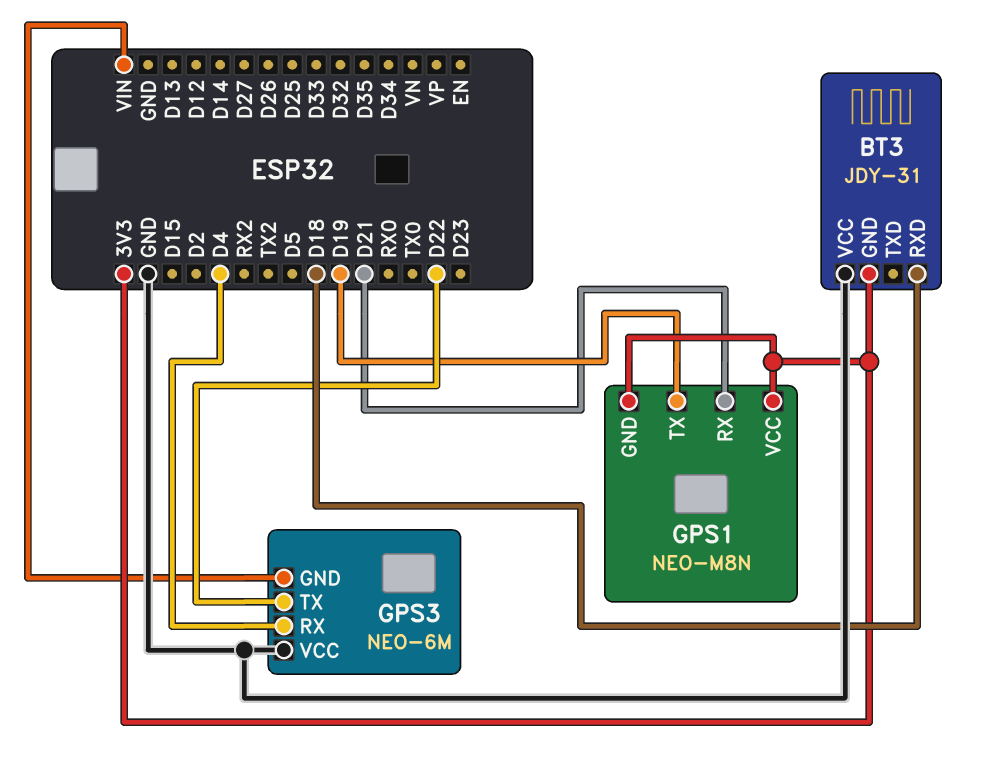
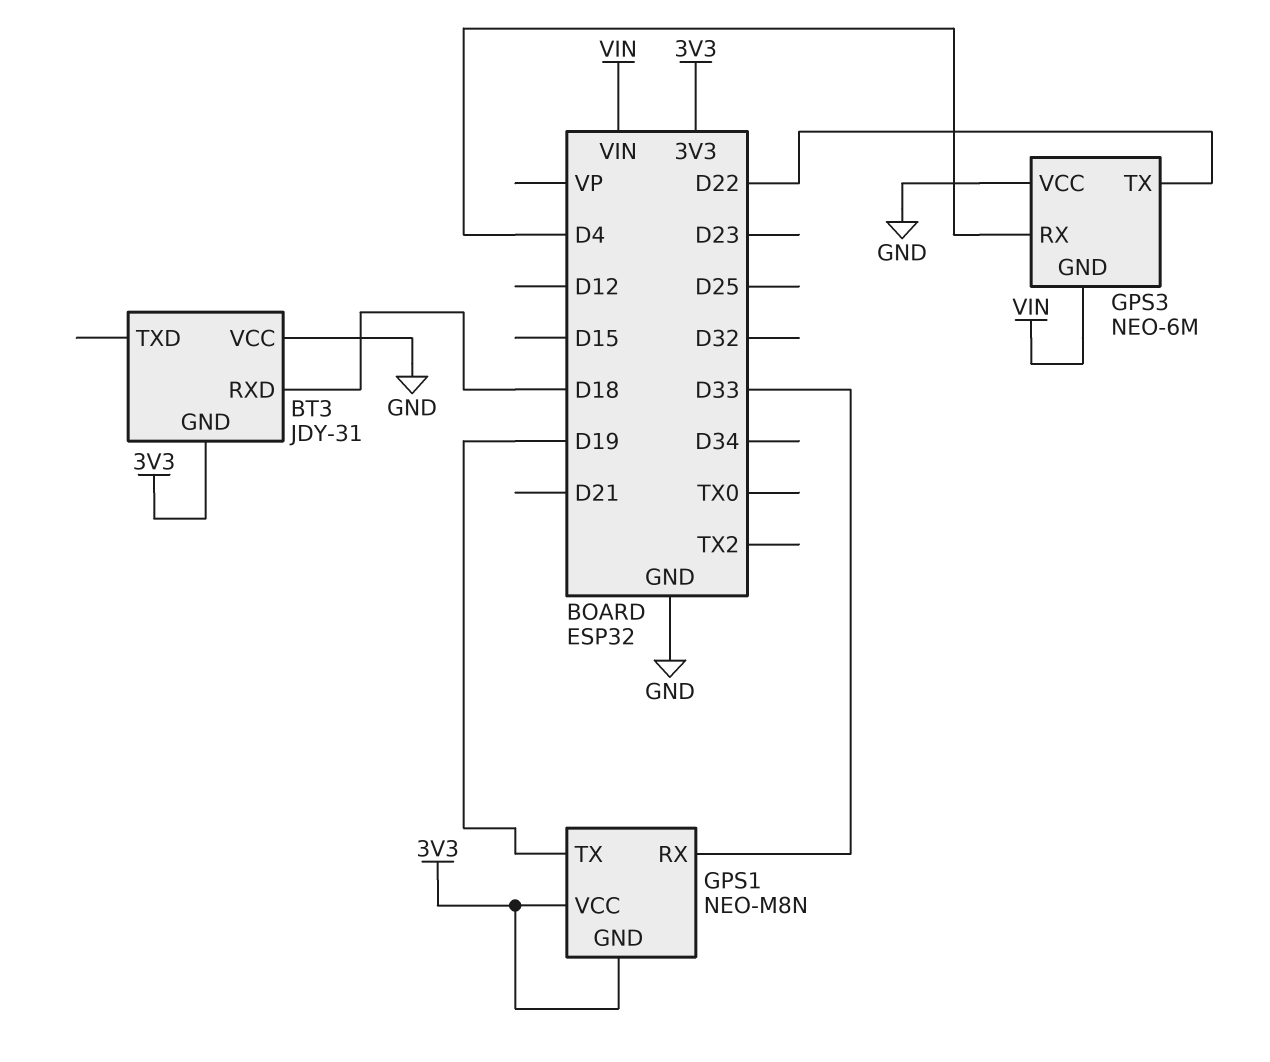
GPS1 pin RX: D21 -> D33

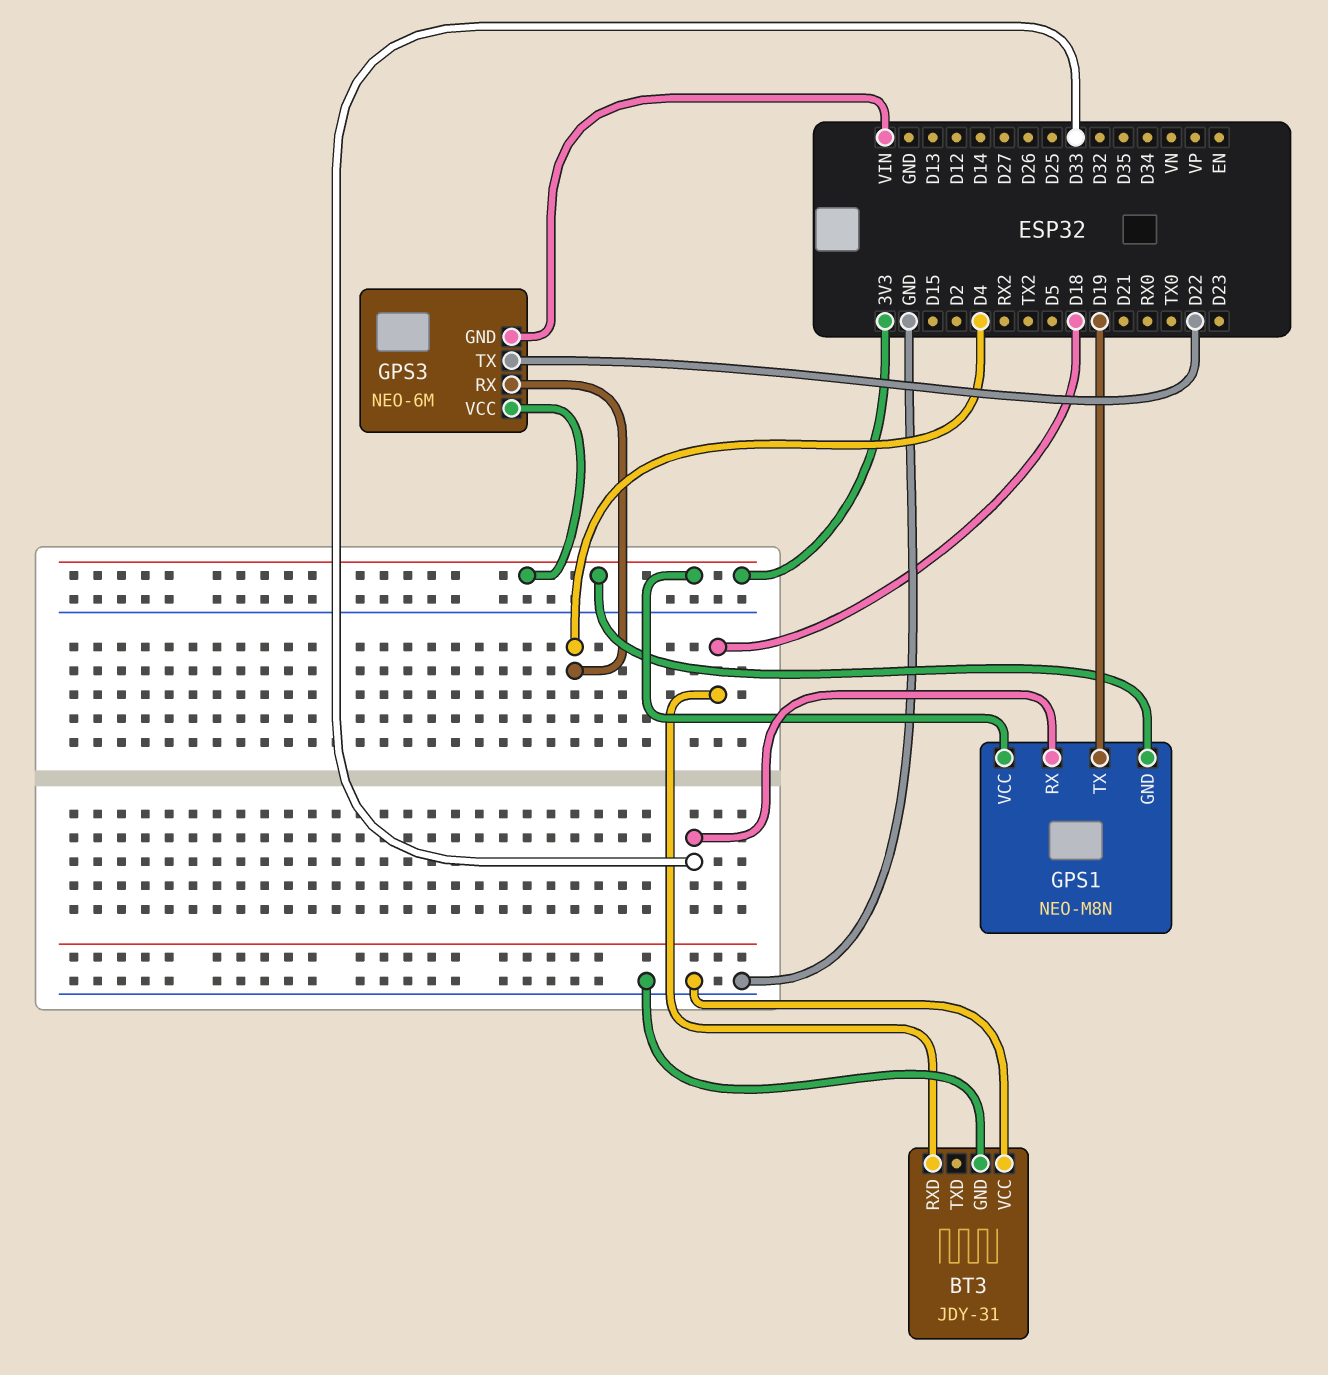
BT3 pin GND: 3V3 -> GND
GPS3 pin VCC: GND -> 3V3

